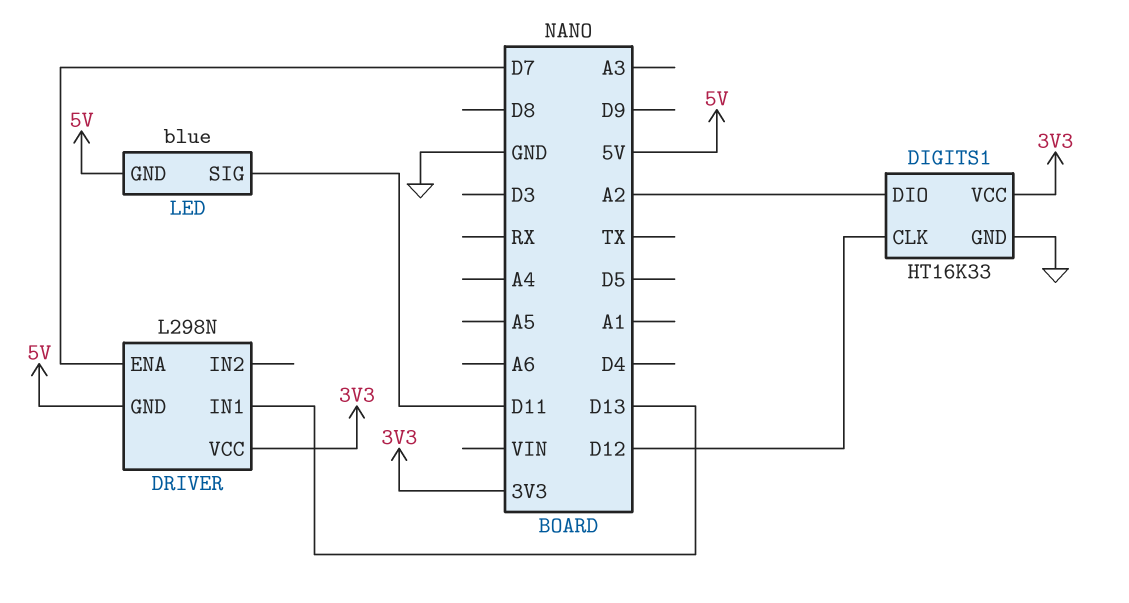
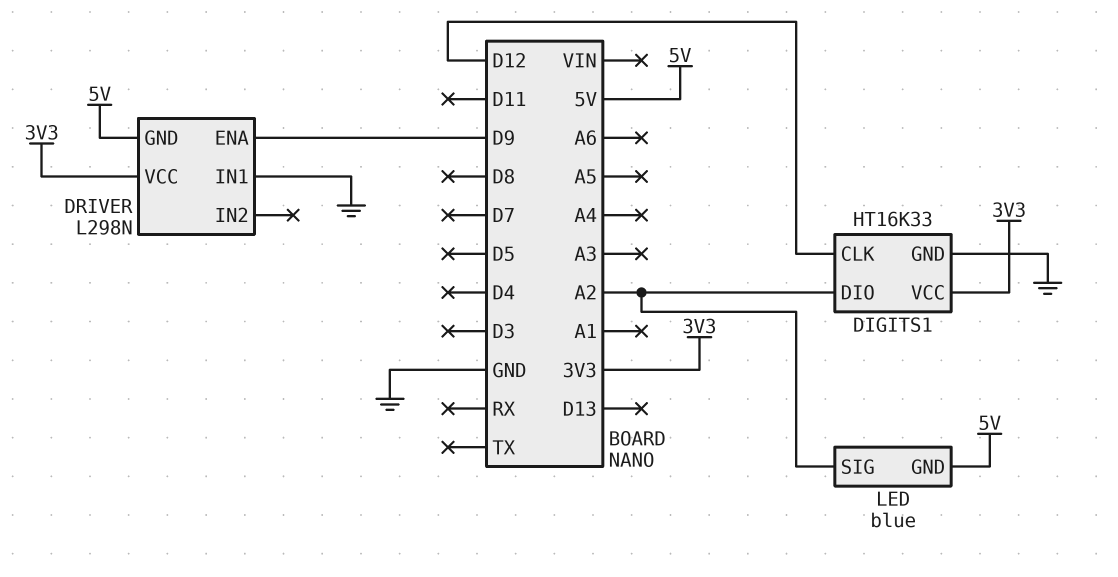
DRIVER pin ENA: D7 -> D9
DRIVER pin IN1: D13 -> GND
LED pin SIG: D11 -> A2

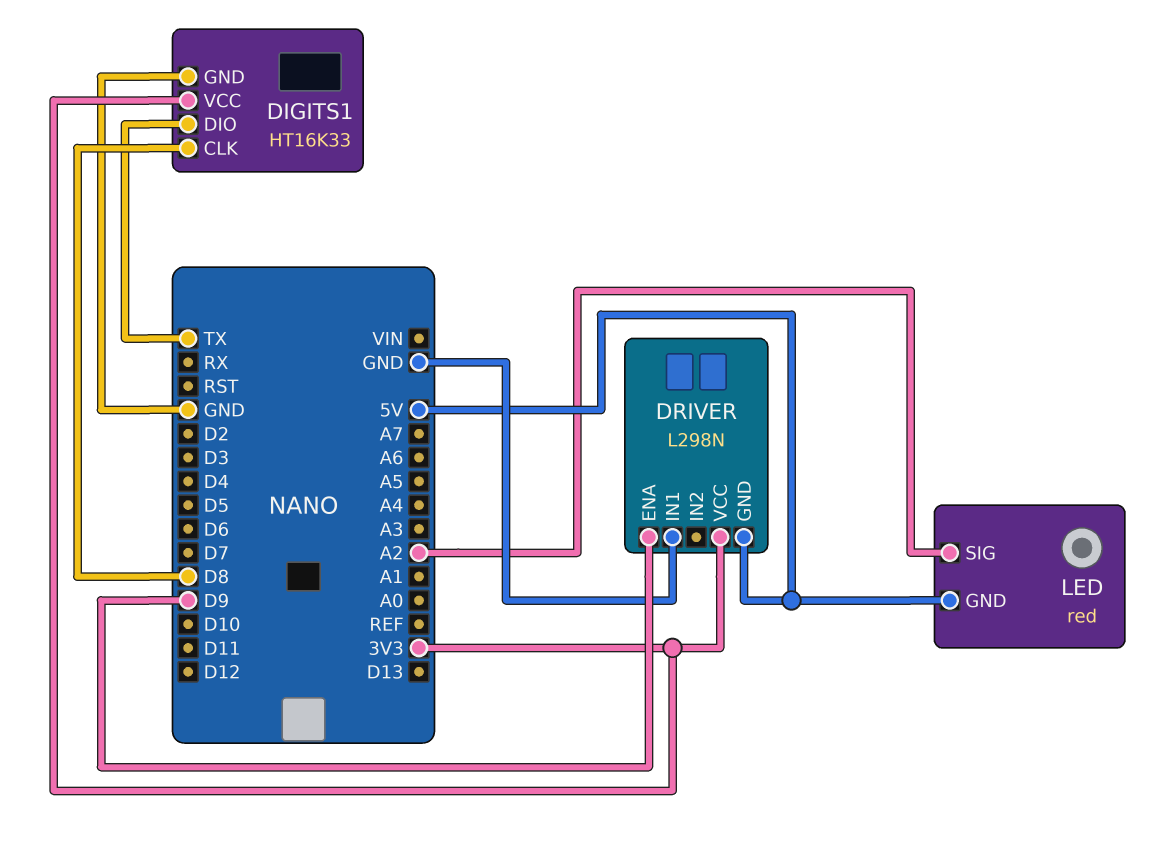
DIGITS1 pin CLK: D12 -> D8
DIGITS1 pin DIO: A2 -> TX
LED: blue -> red

